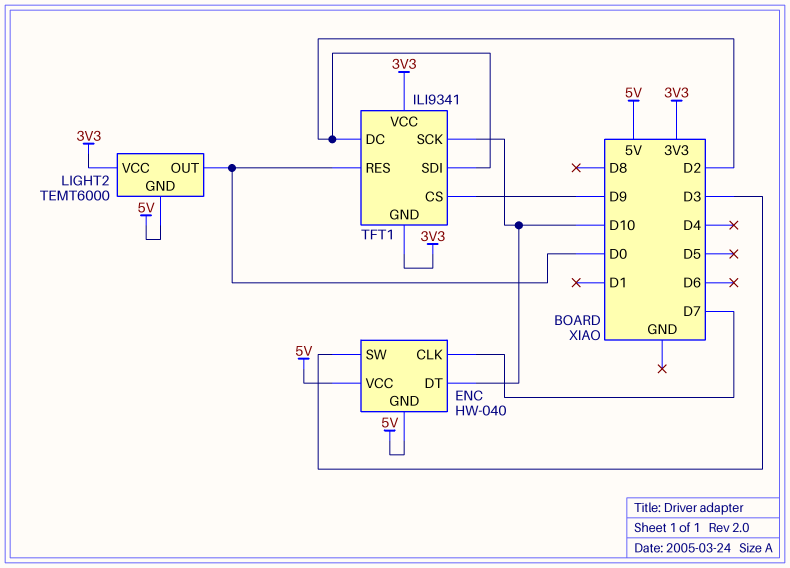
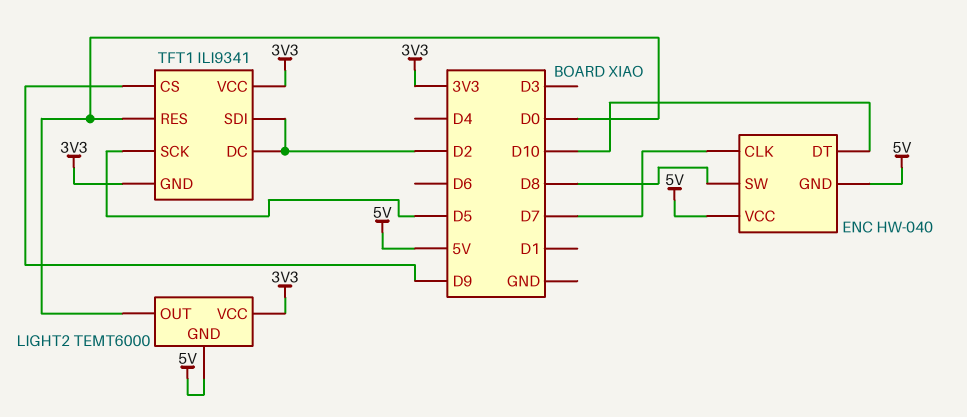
ENC pin SW: D3 -> D8
TFT1 pin SCK: D10 -> D5

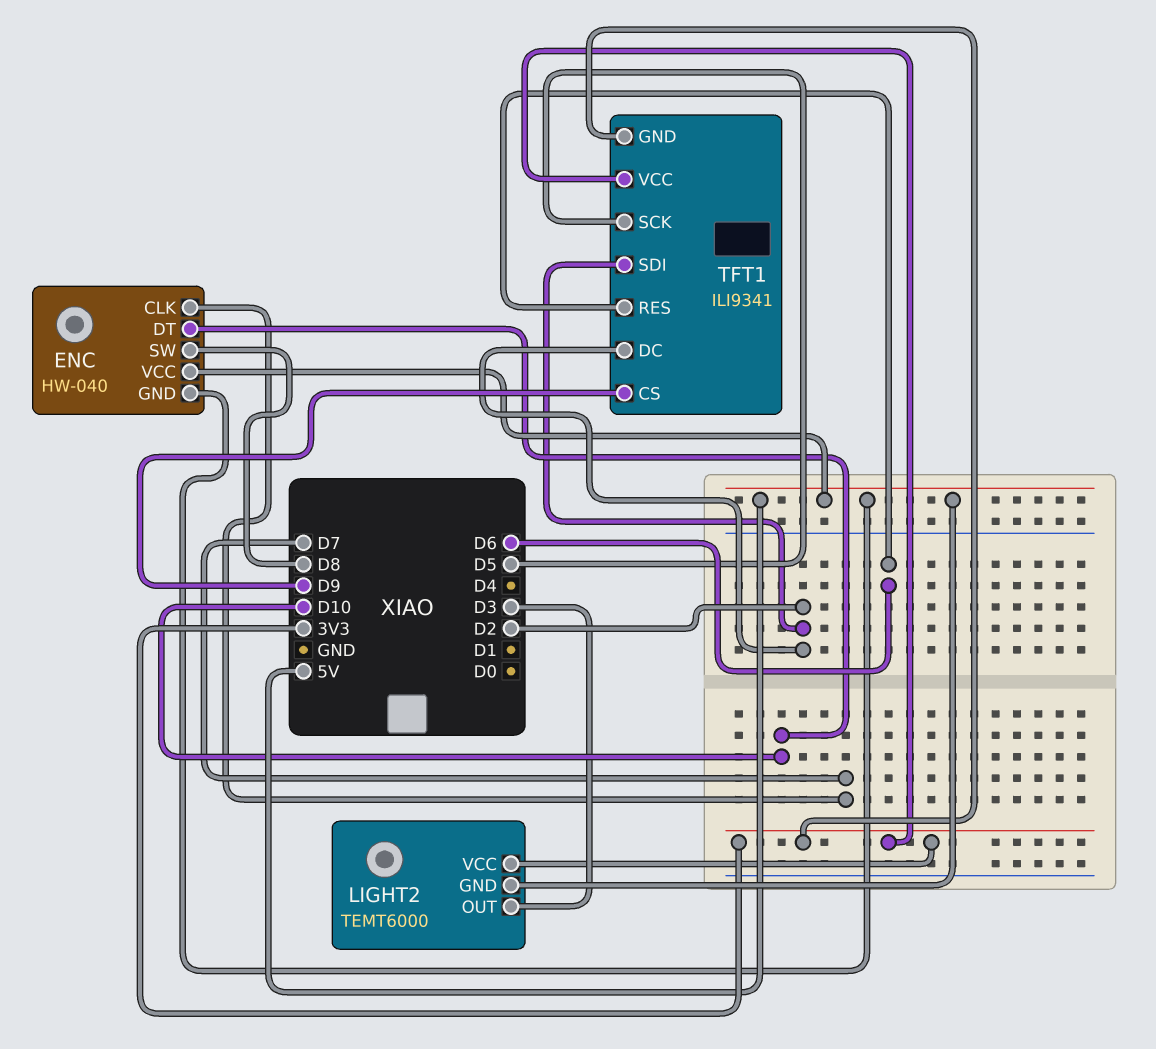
LIGHT2 pin OUT: D0 -> D3
TFT1 pin RES: D0 -> D6

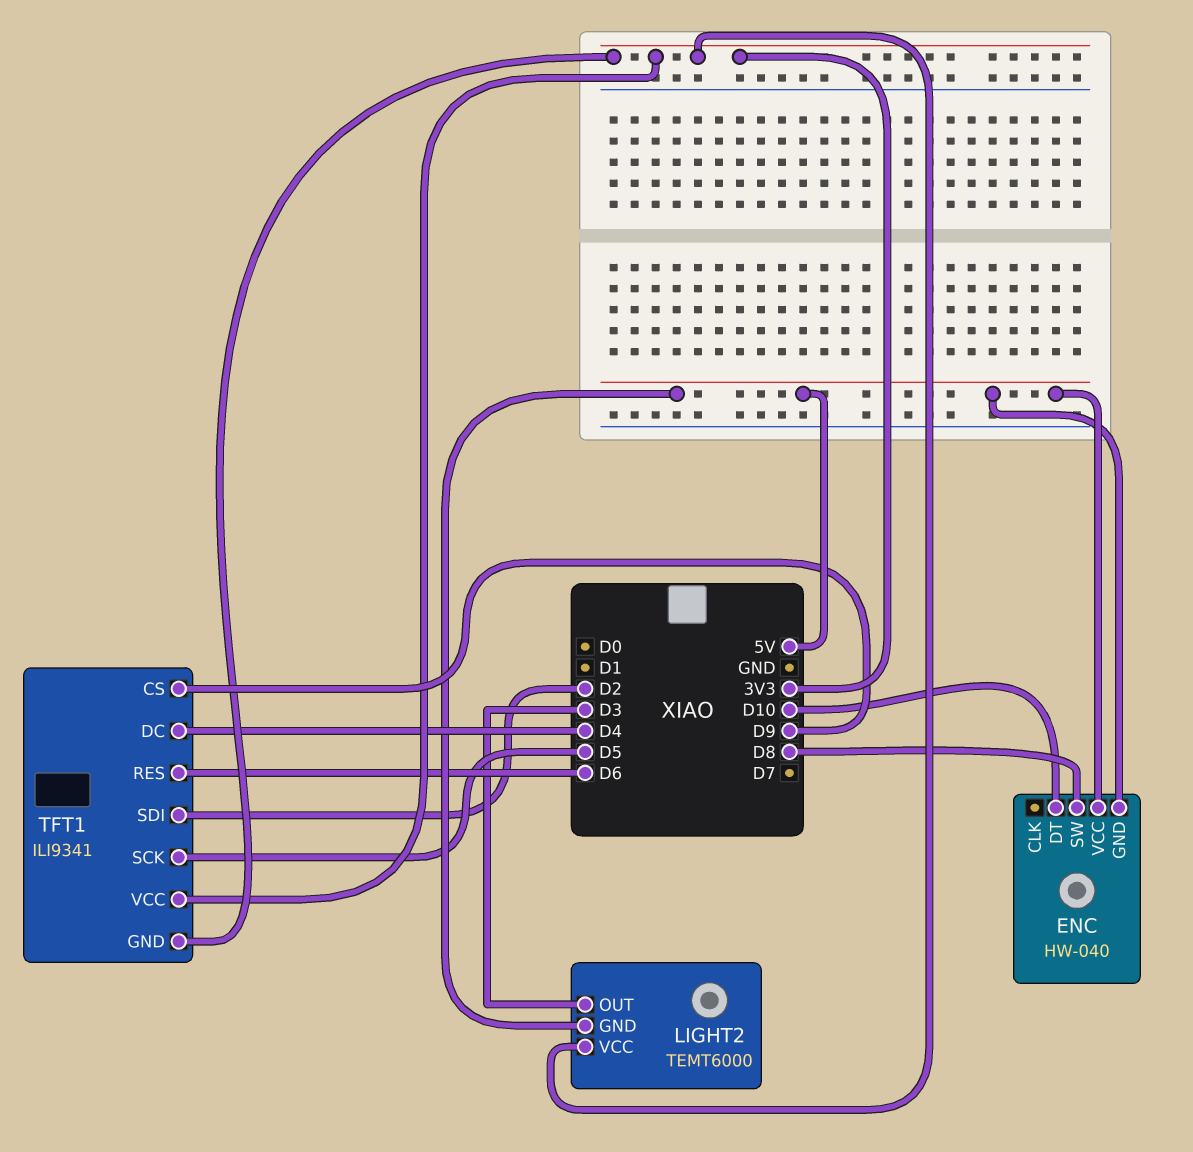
ENC pin CLK: D7 -> none
TFT1 pin DC: D2 -> D4

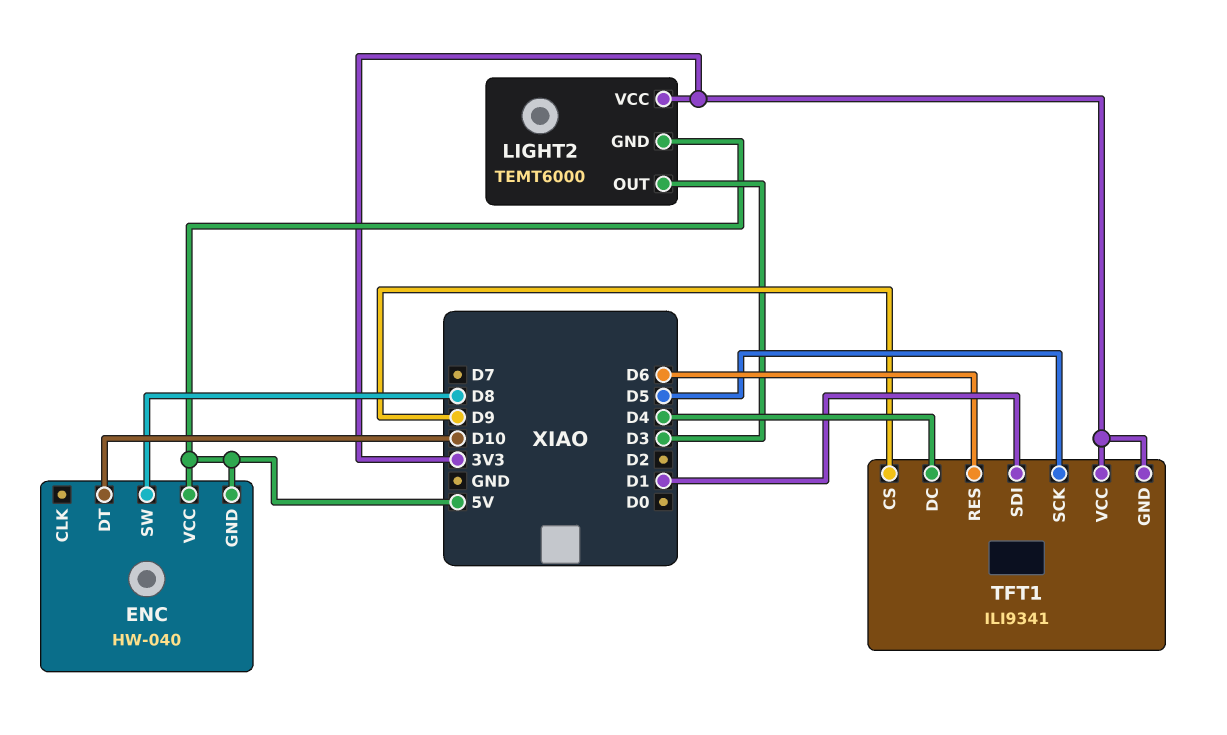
TFT1 pin SDI: D2 -> D1

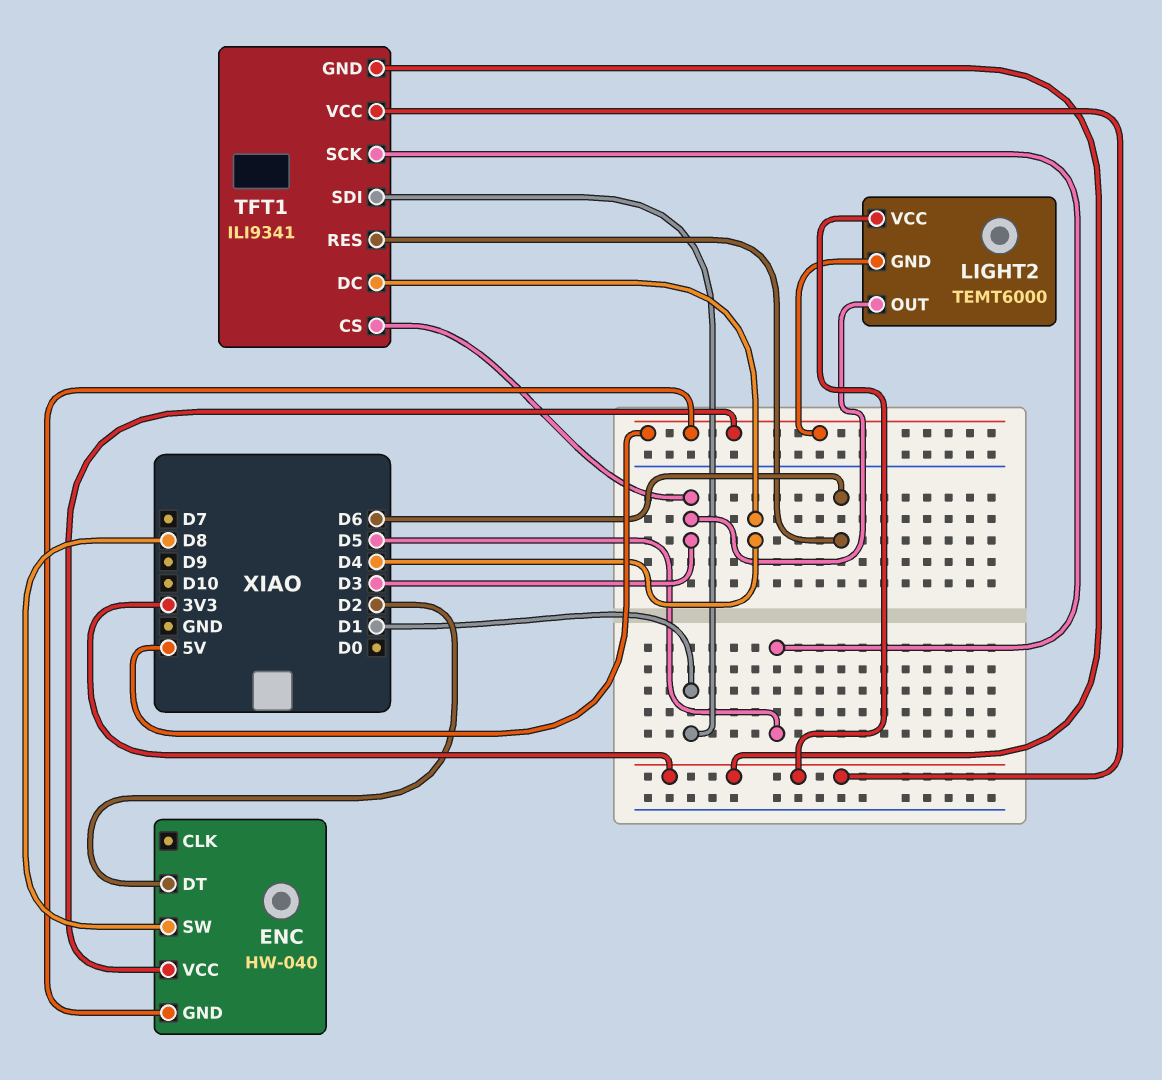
ENC pin DT: D10 -> D2
TFT1 pin CS: D9 -> D3

